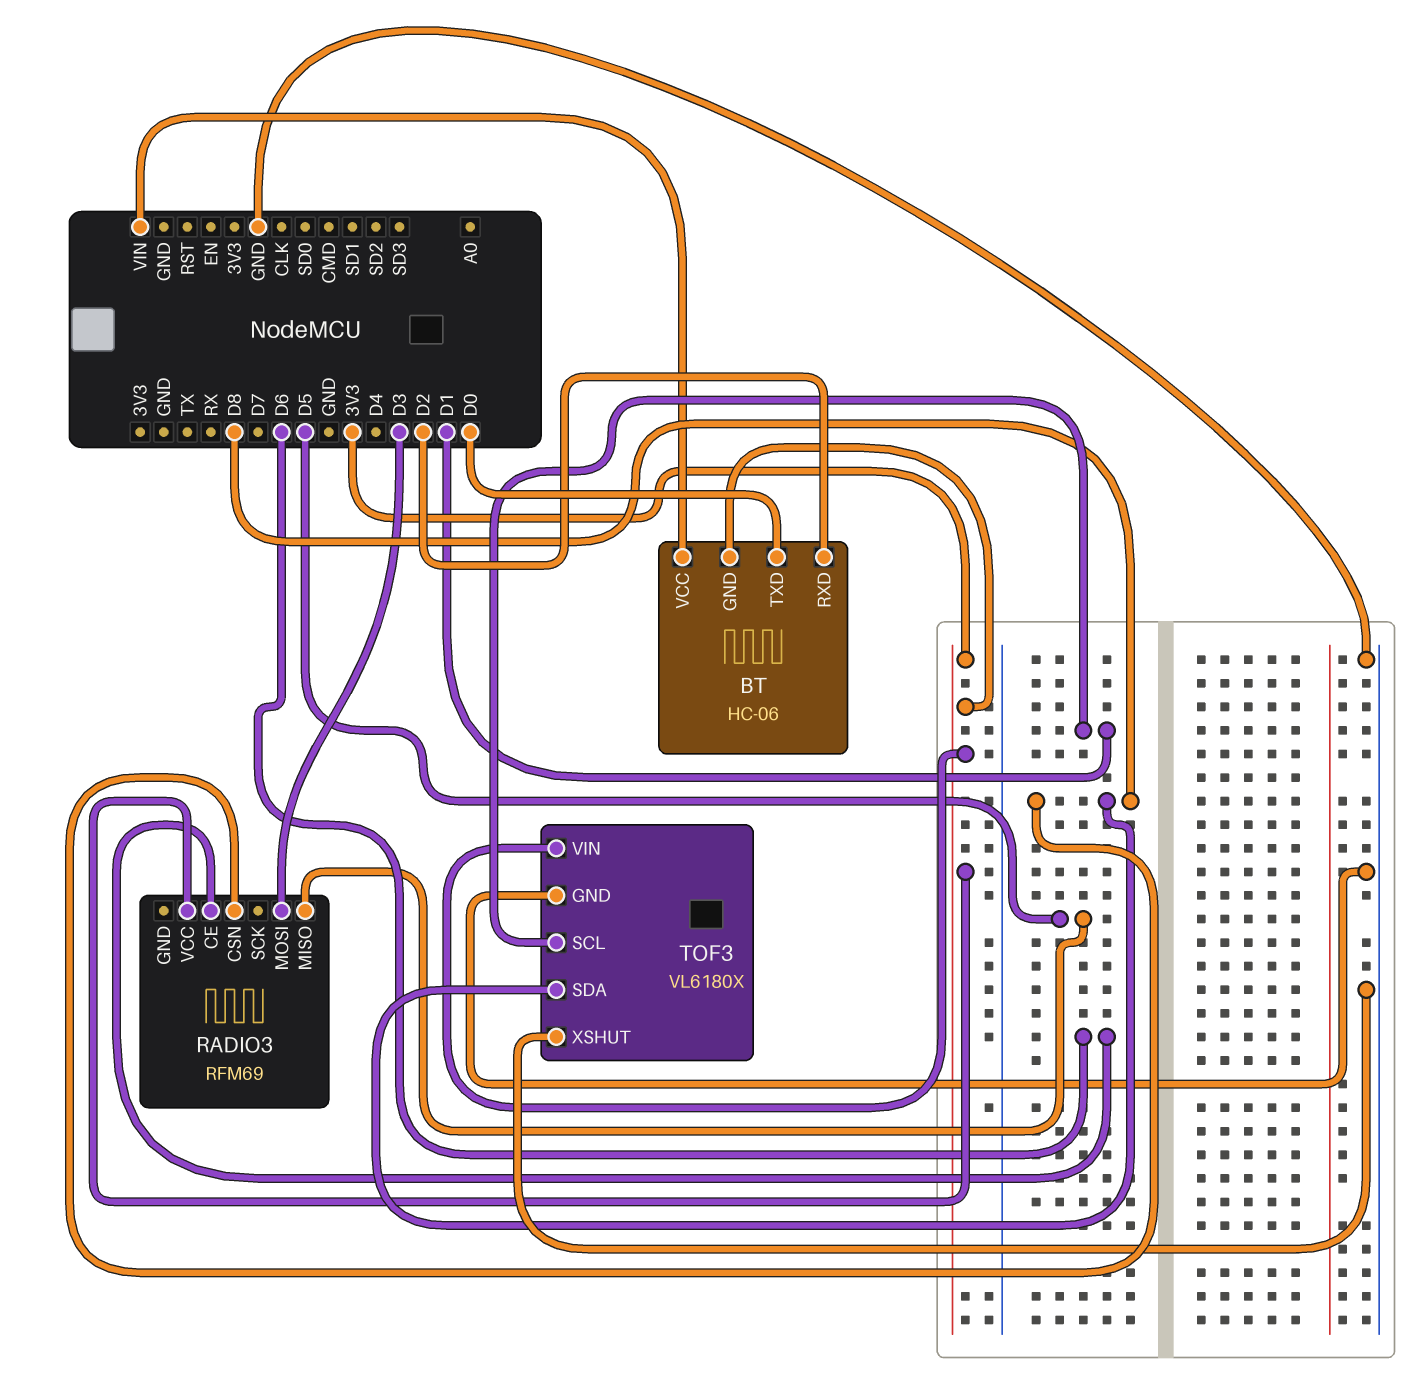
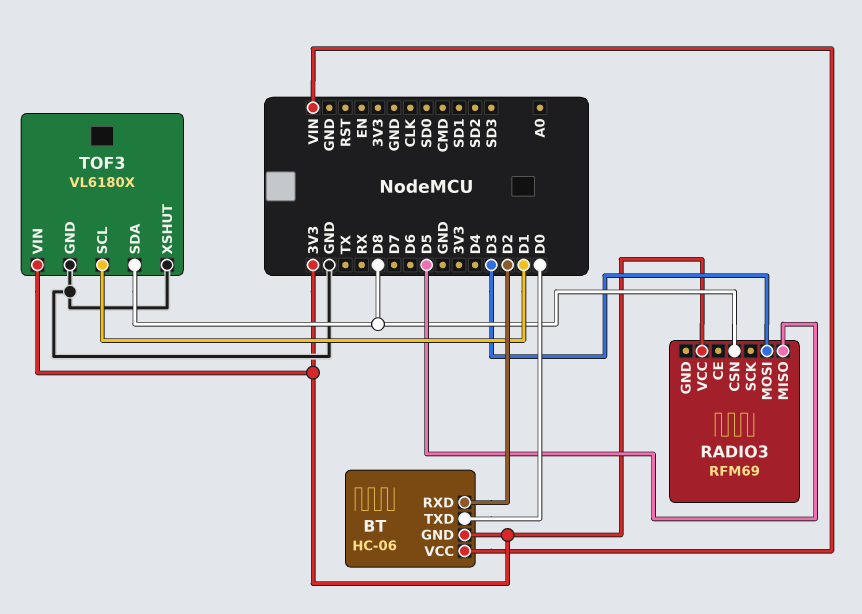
RADIO3 pin CE: D6 -> none

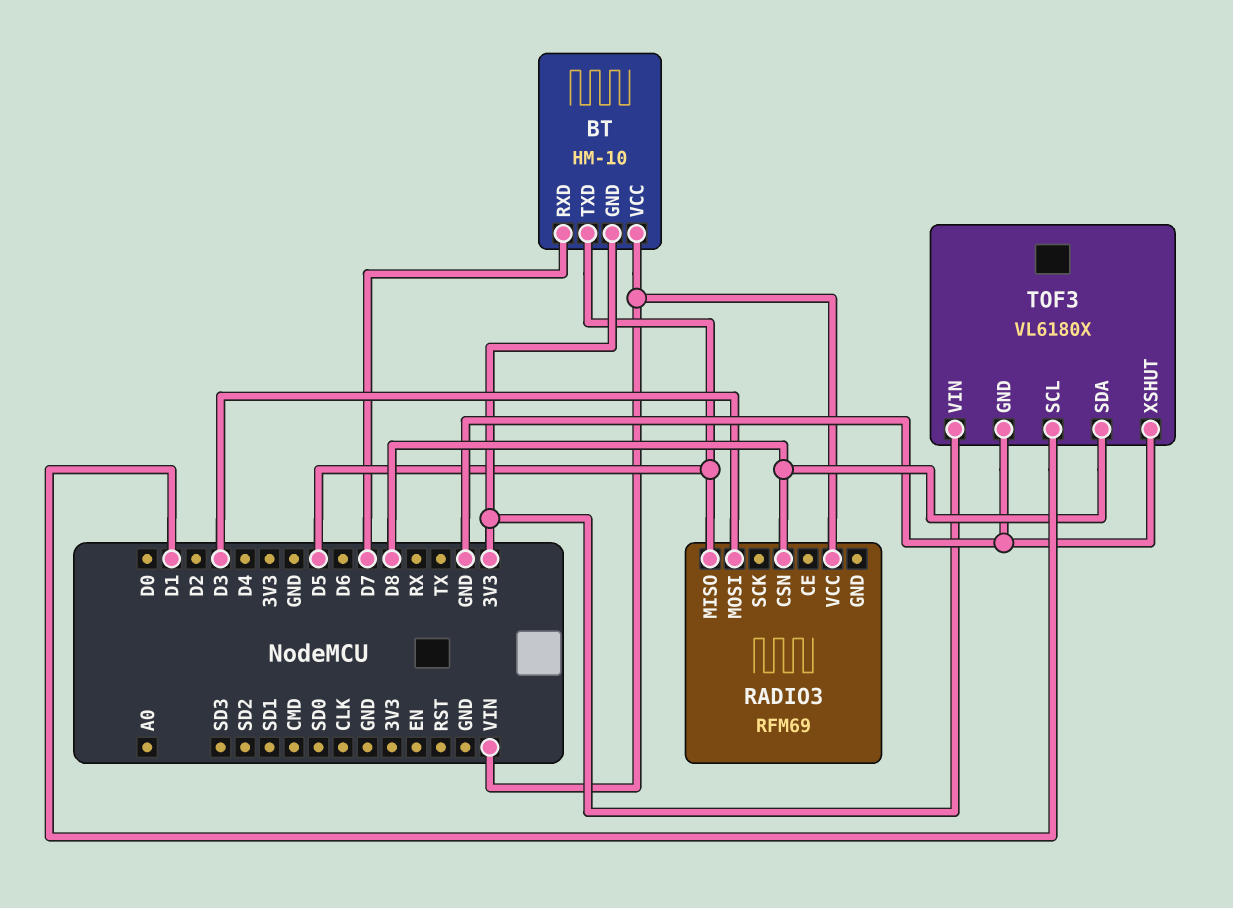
BT: HC-06 -> HM-10
BT pin RXD: D2 -> D7
BT pin TXD: D0 -> D5
RADIO3 pin VCC: 3V3 -> VIN

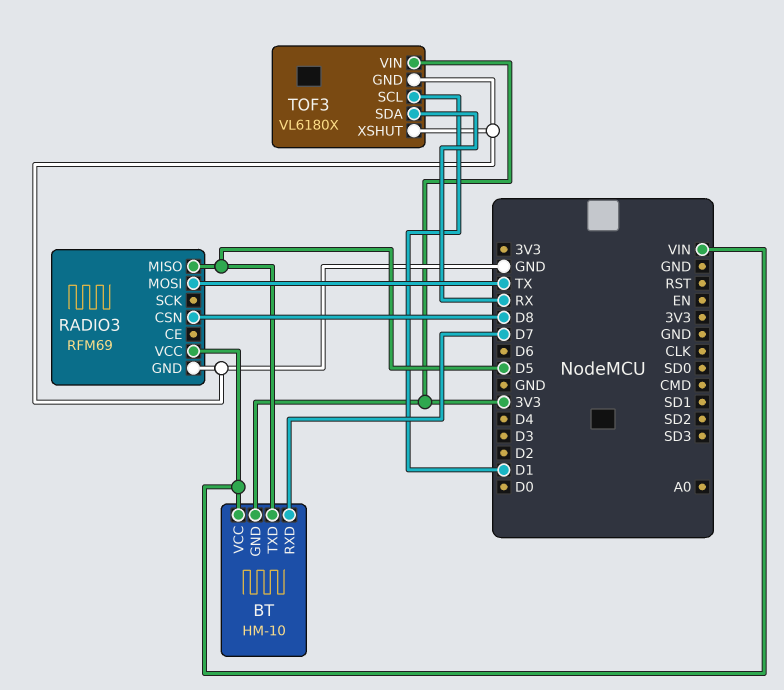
RADIO3 pin GND: none -> GND
RADIO3 pin MOSI: D3 -> TX
TOF3 pin SDA: D8 -> RX

